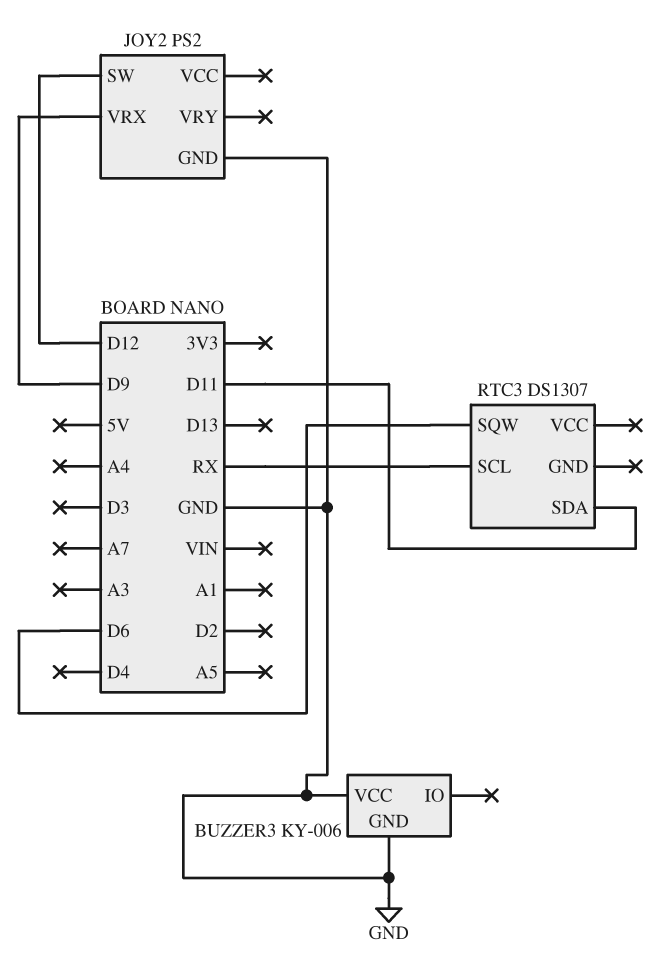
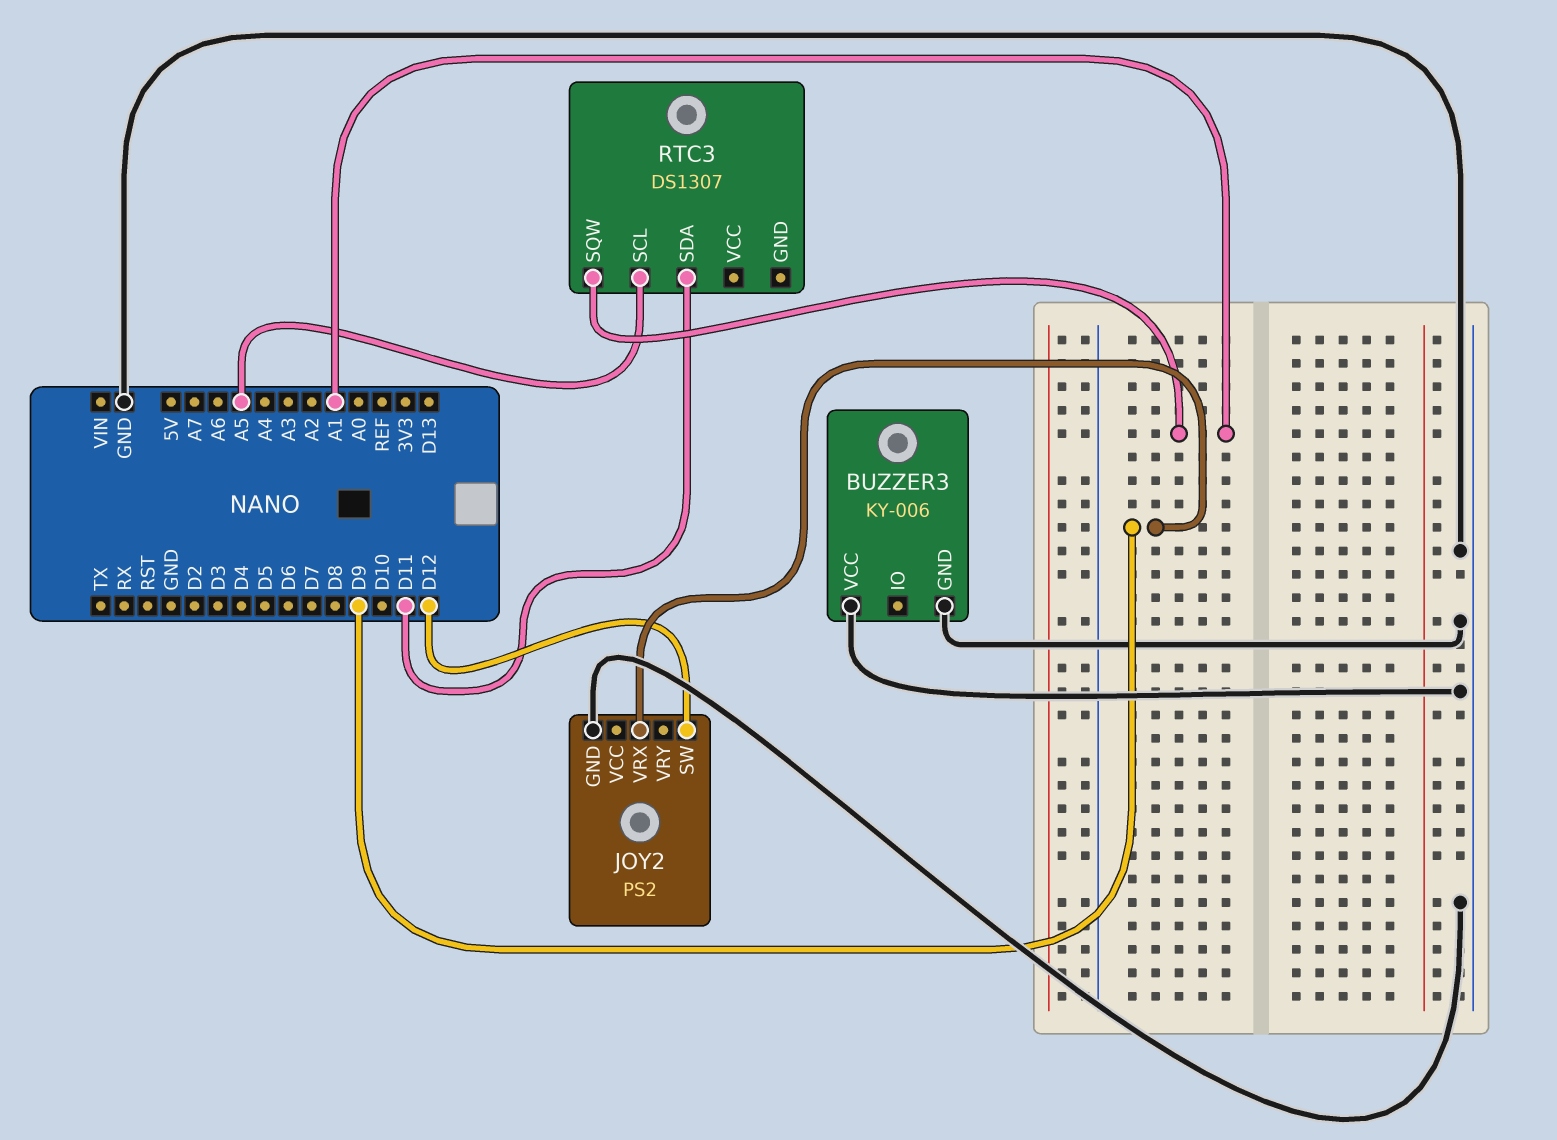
RTC3 pin SCL: RX -> A5
RTC3 pin SQW: D6 -> A1

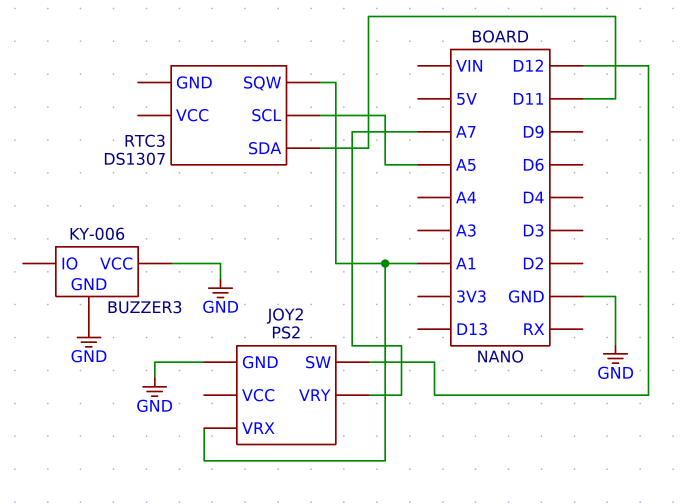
JOY2 pin VRX: D9 -> A1
JOY2 pin VRY: none -> A7

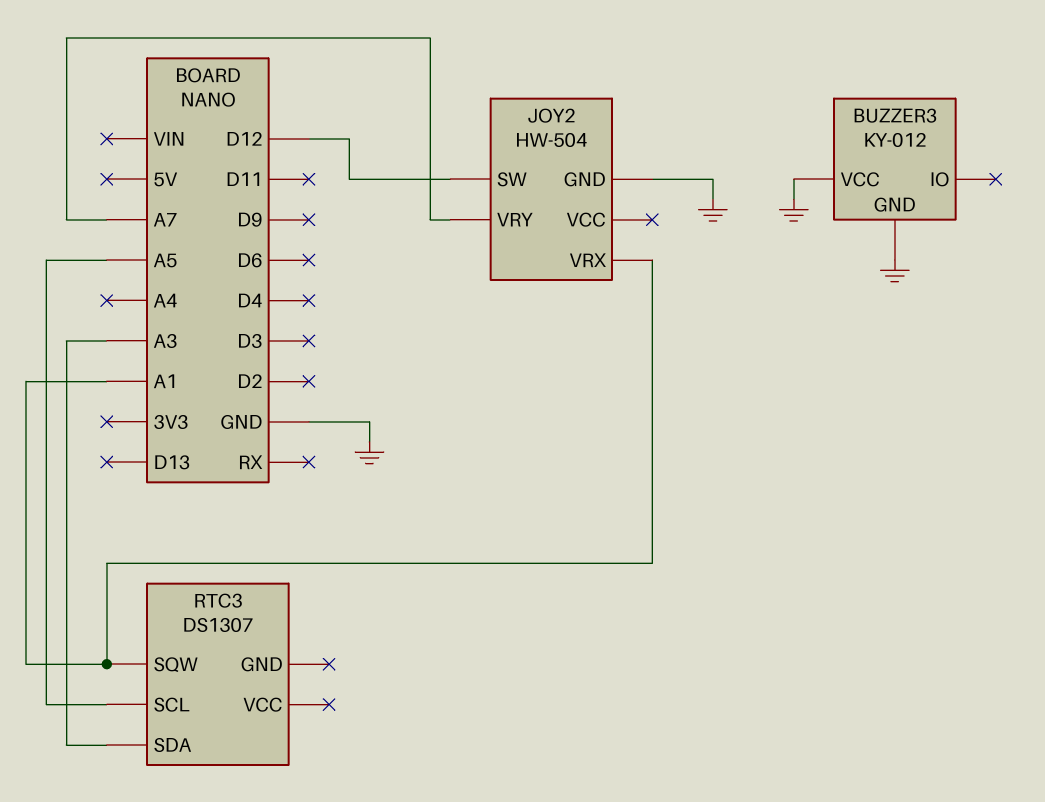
BUZZER3: KY-006 -> KY-012
JOY2: PS2 -> HW-504
RTC3 pin SDA: D11 -> A3

